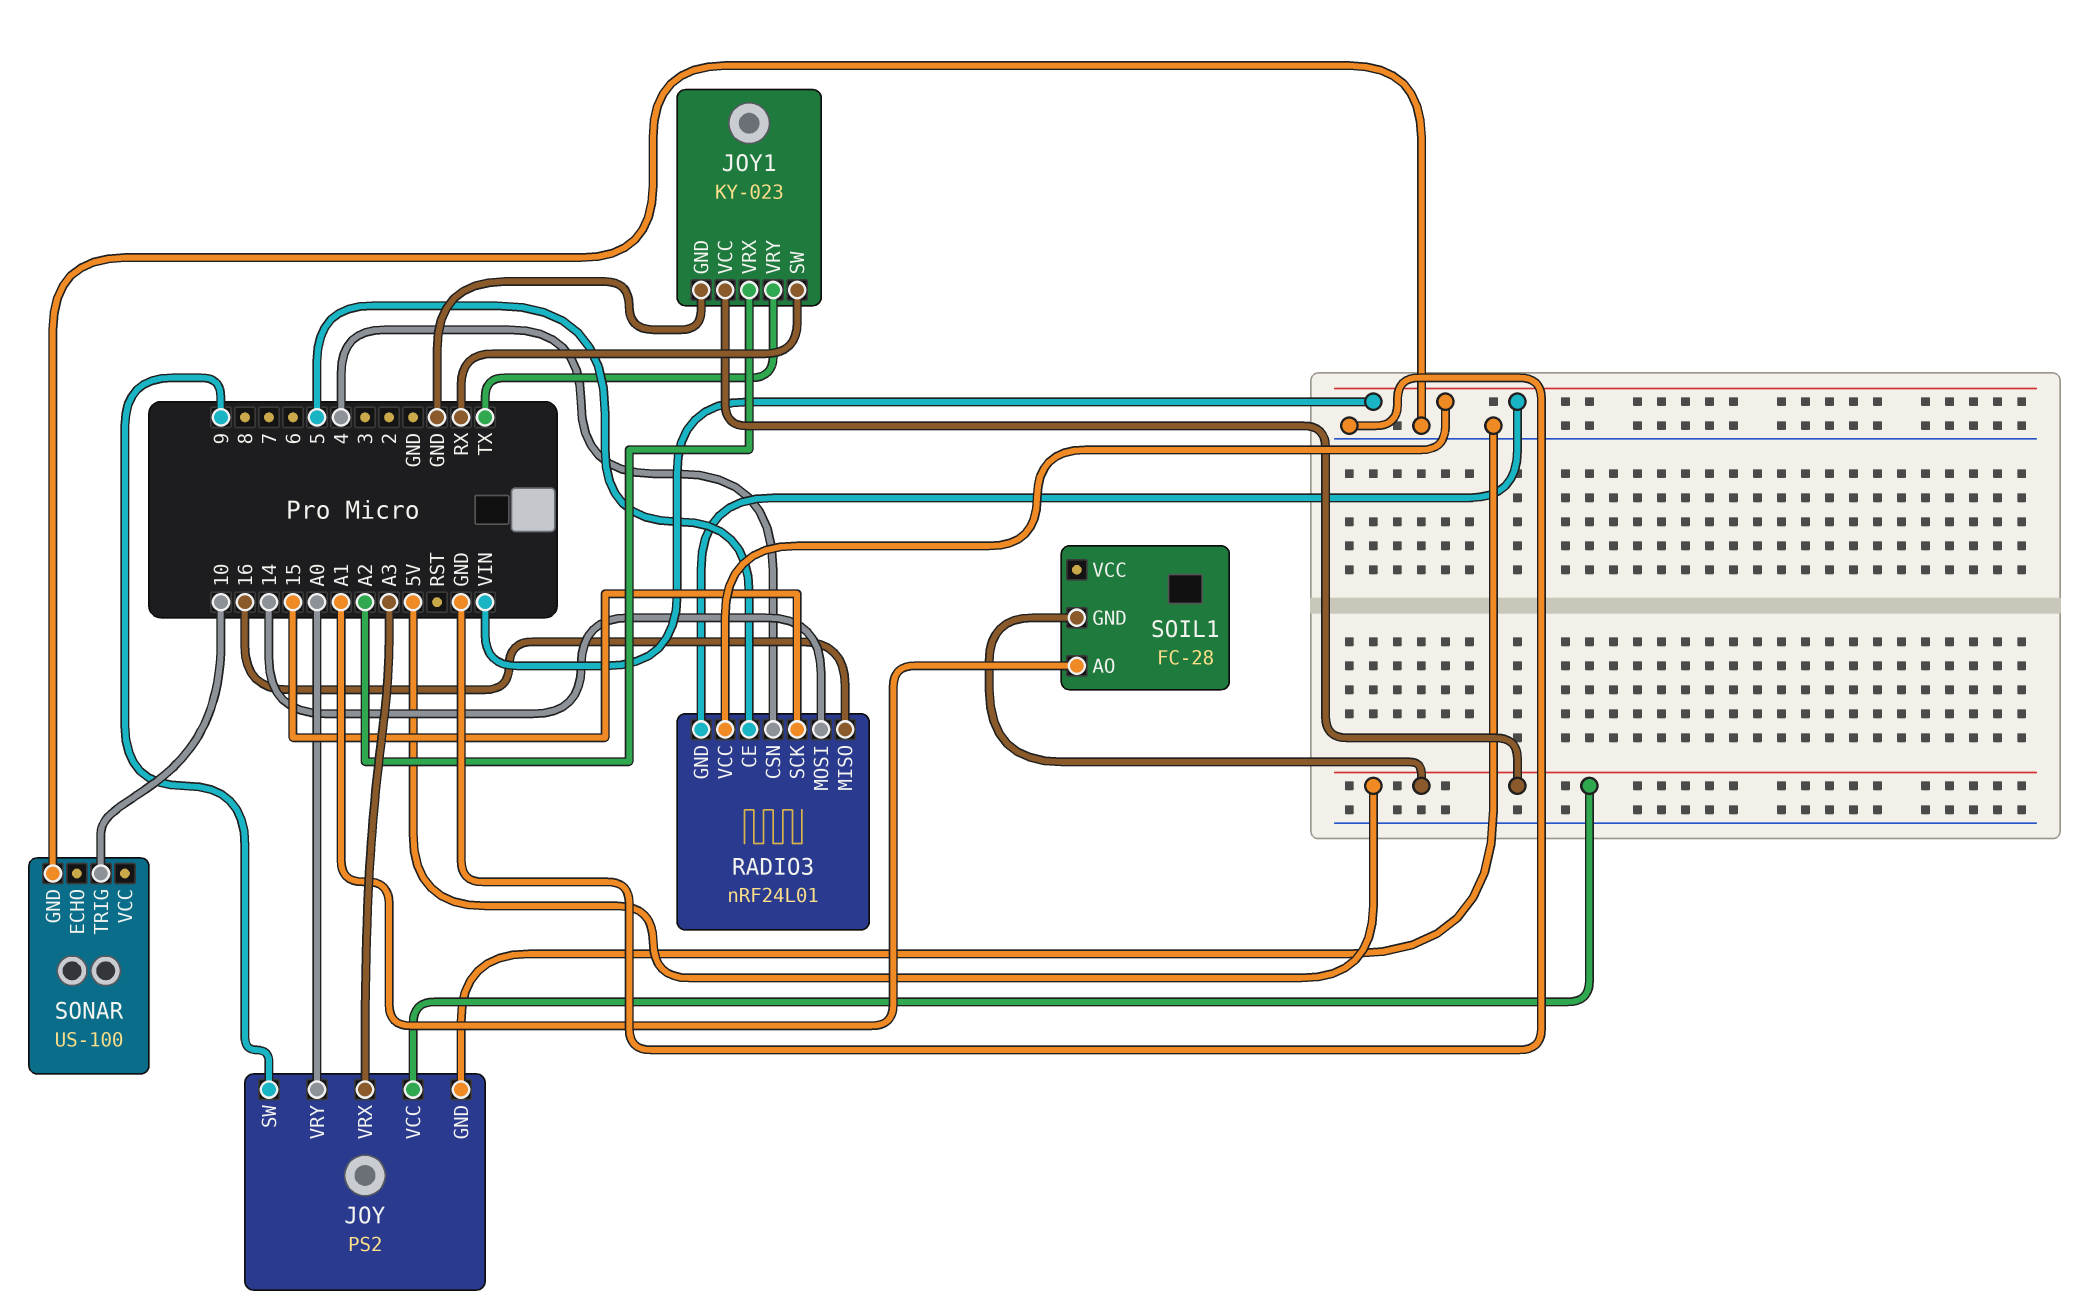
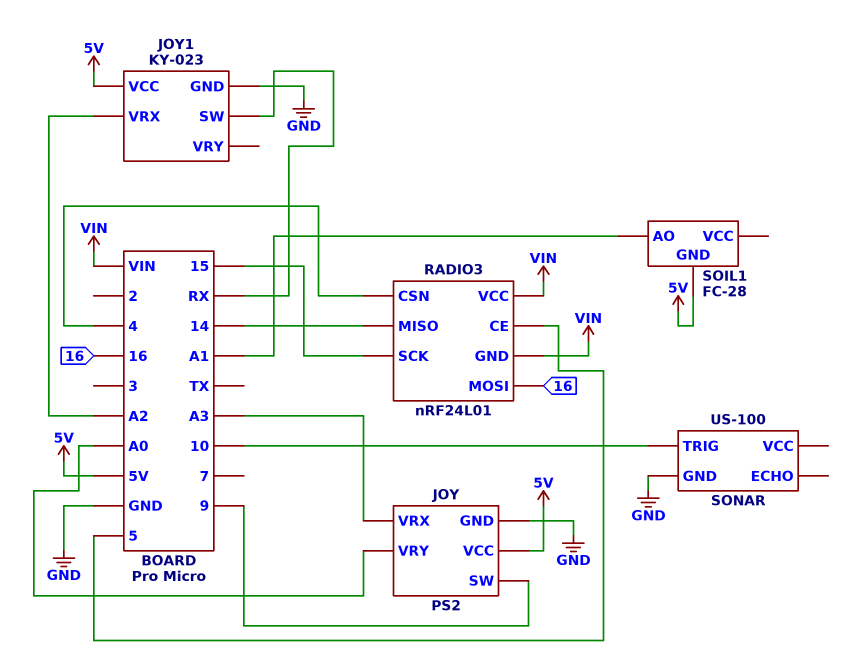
JOY1 pin VRY: TX -> none
RADIO3 pin MISO: 16 -> 14
RADIO3 pin MOSI: 14 -> 16

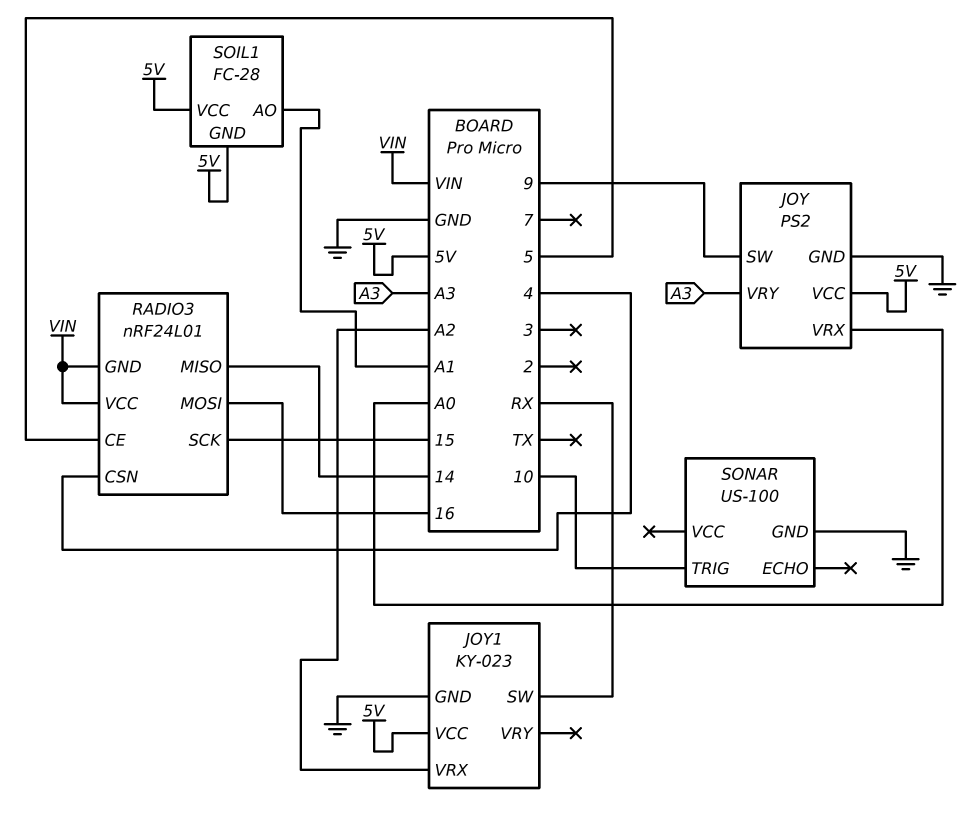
JOY pin VRX: A3 -> A0
JOY pin VRY: A0 -> A3
SOIL1 pin VCC: none -> 5V

